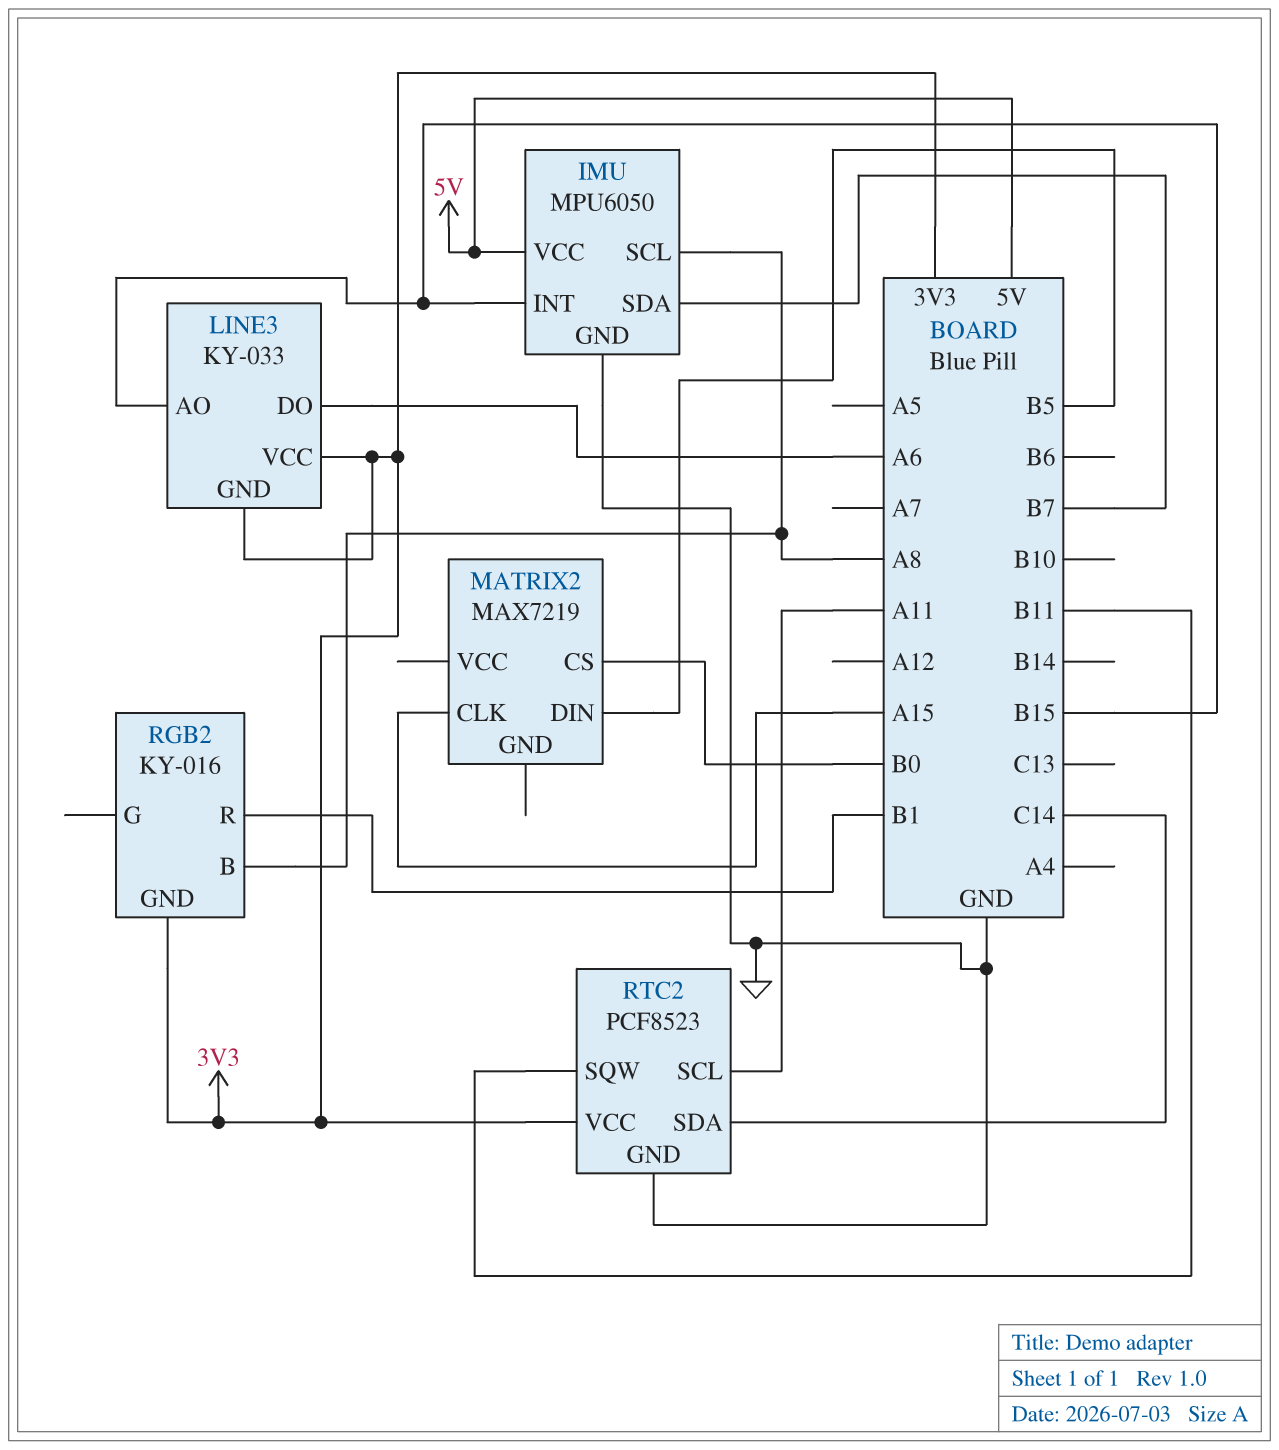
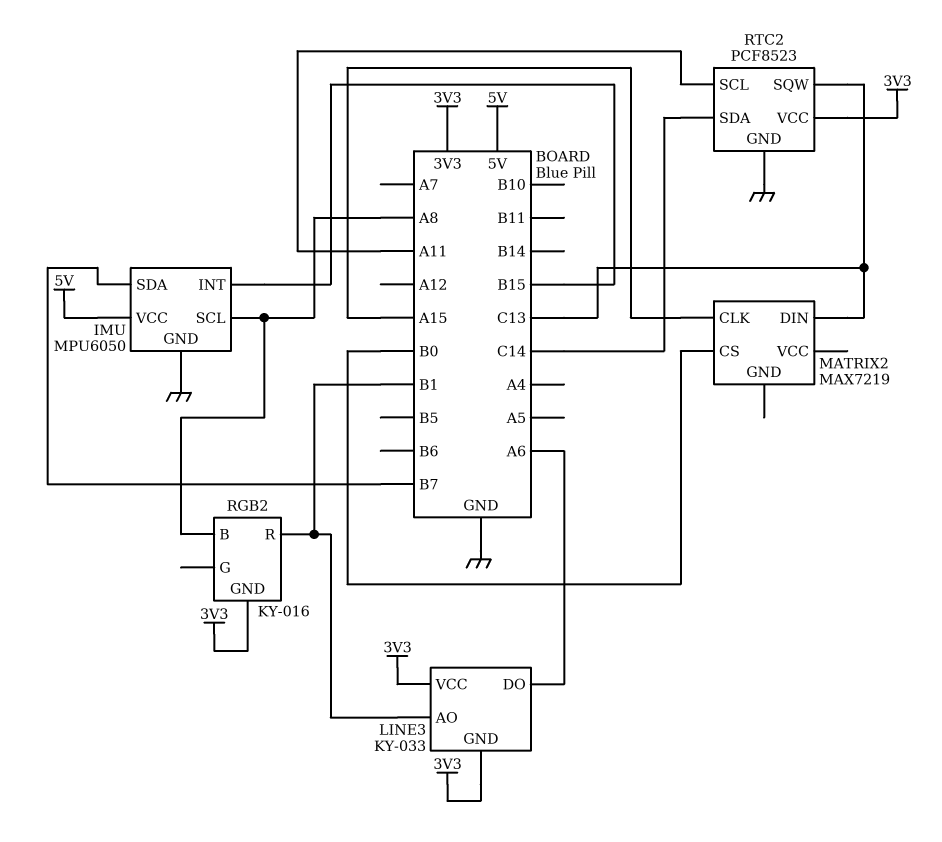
LINE3 pin AO: B15 -> B1
MATRIX2 pin DIN: B5 -> C13
RTC2 pin SQW: B11 -> C13

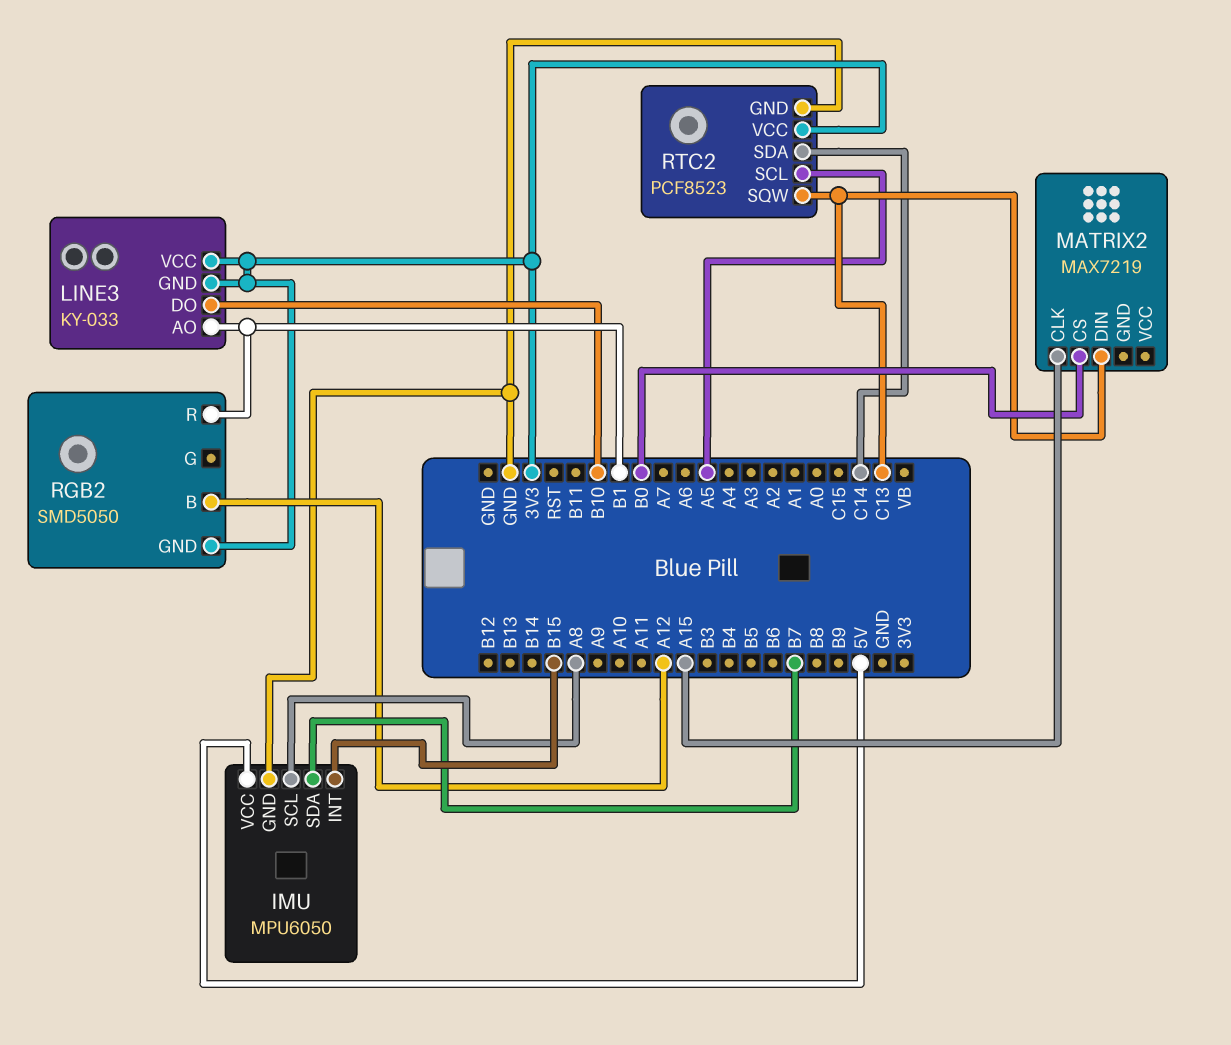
LINE3 pin DO: A6 -> B10
RGB2: KY-016 -> SMD5050
RGB2 pin B: A8 -> A12
RTC2 pin SCL: A11 -> A5

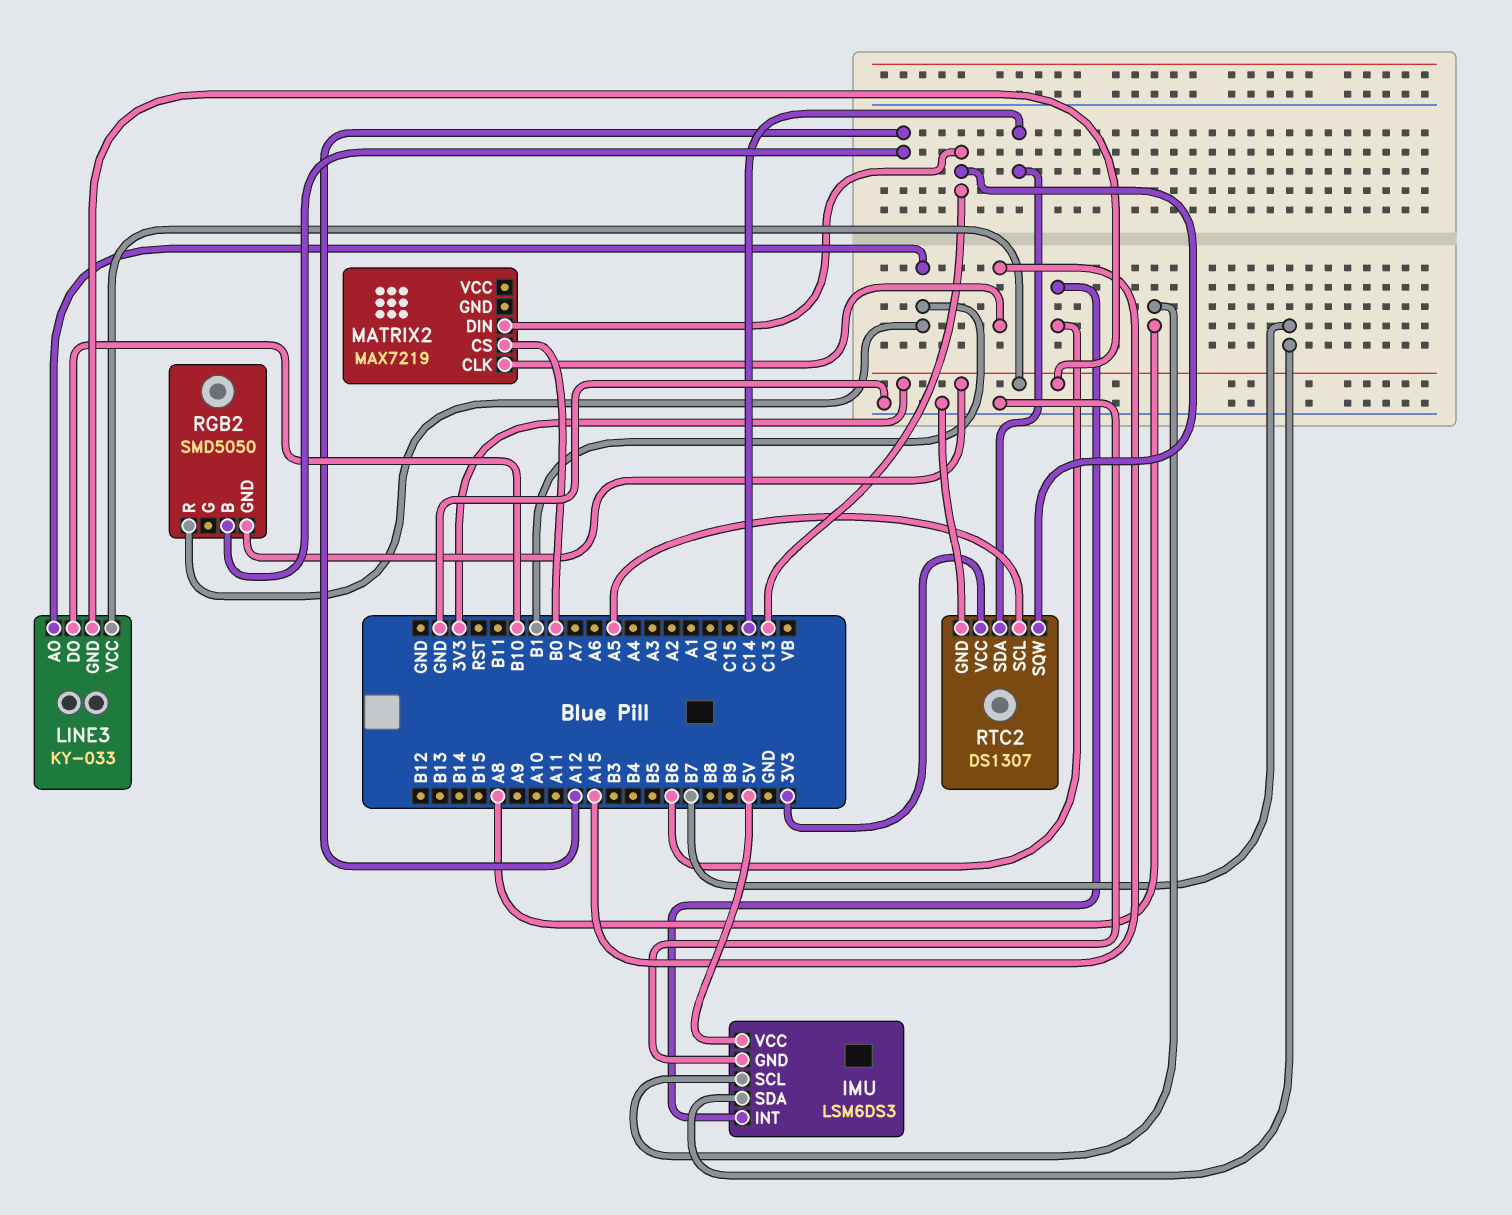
IMU: MPU6050 -> LSM6DS3
IMU pin INT: B15 -> B6
RTC2: PCF8523 -> DS1307

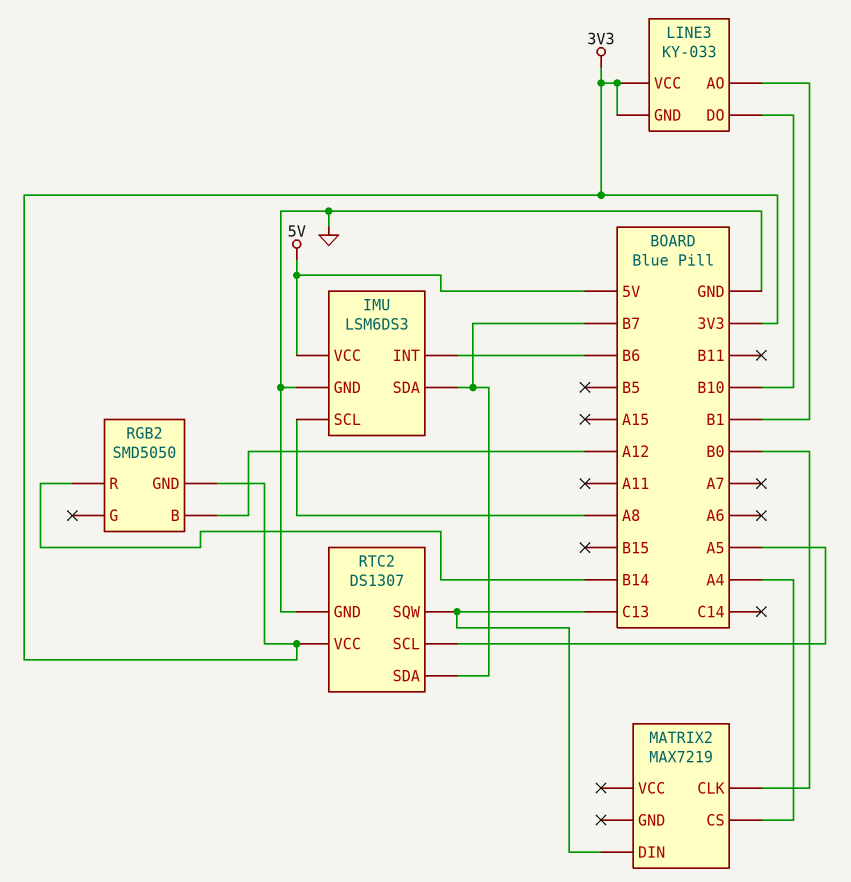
MATRIX2 pin CLK: A15 -> B0
MATRIX2 pin CS: B0 -> A4
RGB2 pin R: B1 -> B14
RTC2 pin SDA: C14 -> B7

